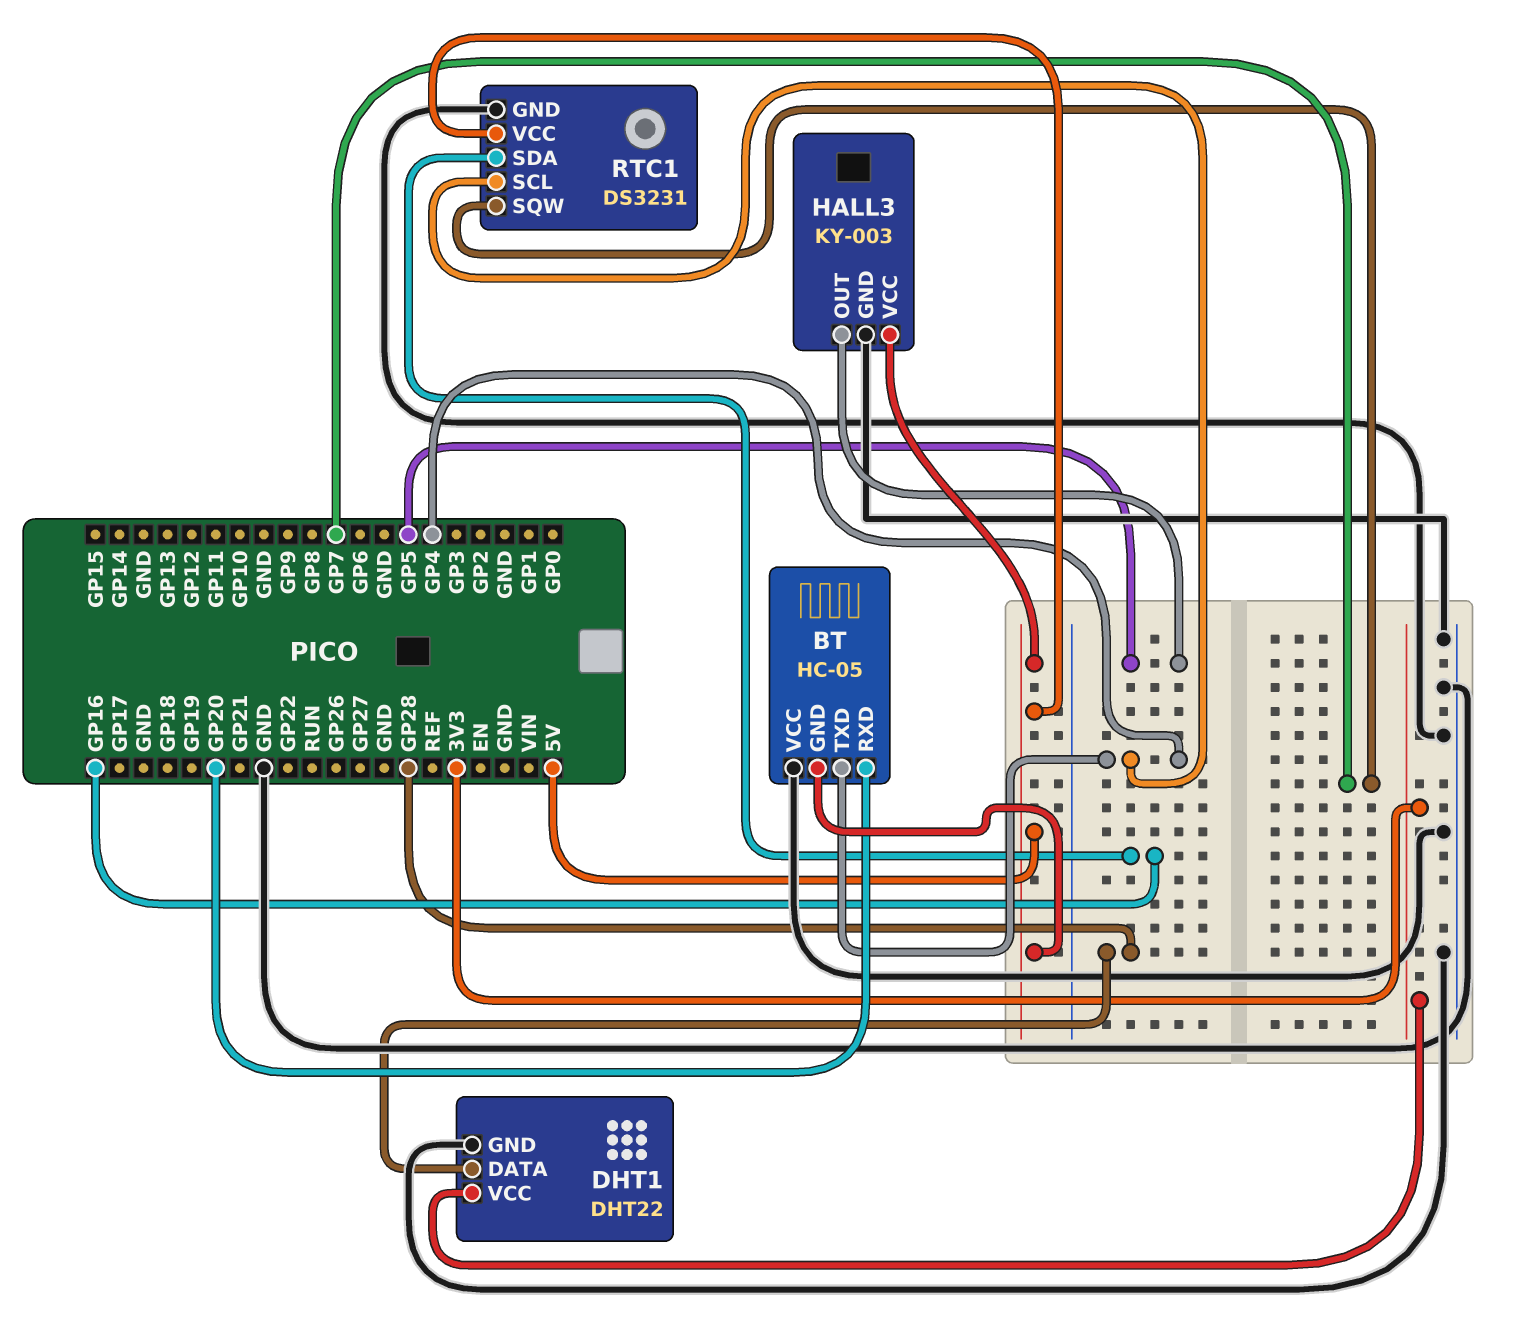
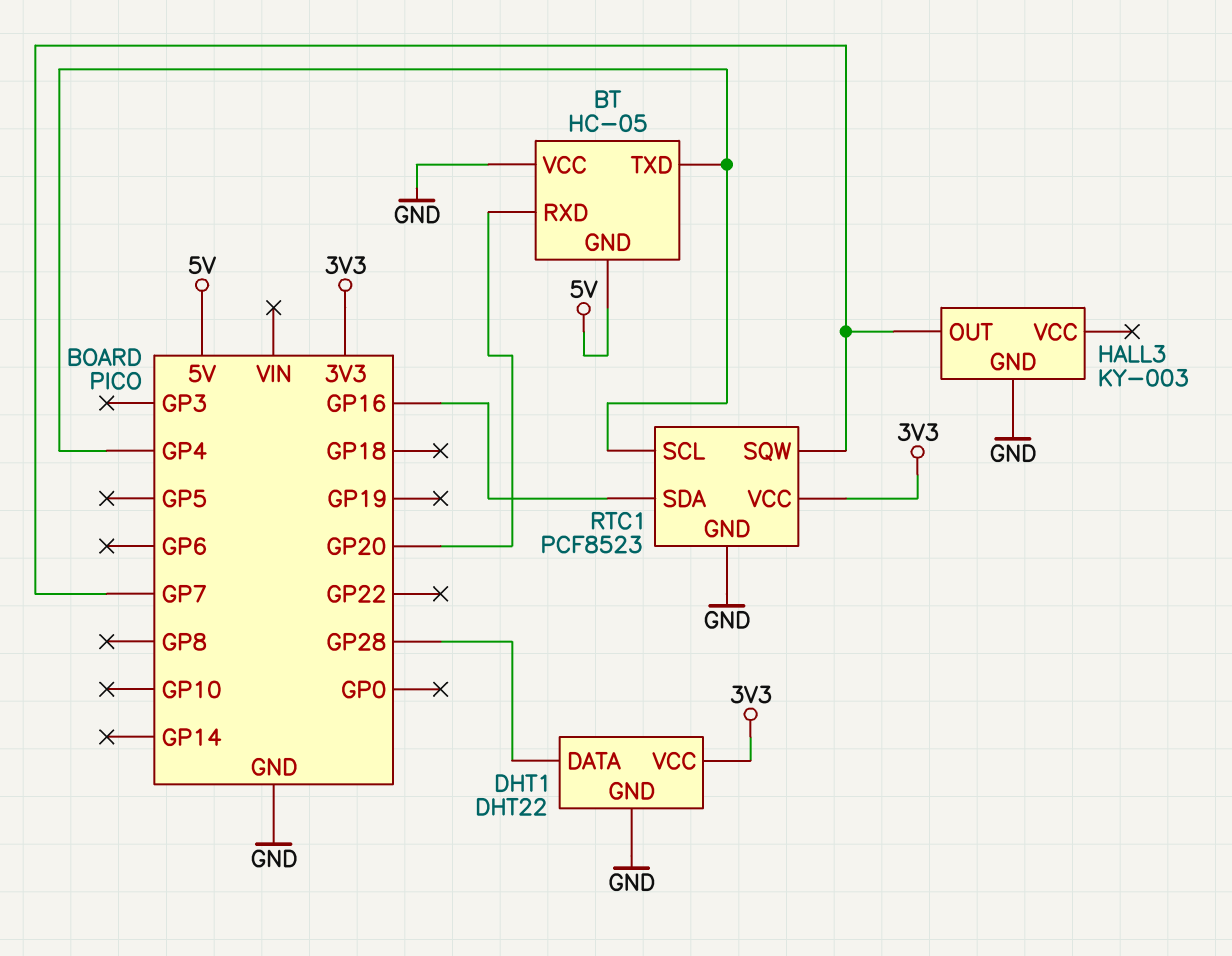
HALL3 pin OUT: GP5 -> GP7
HALL3 pin VCC: 5V -> none
RTC1: DS3231 -> PCF8523
RTC1 pin VCC: 5V -> 3V3

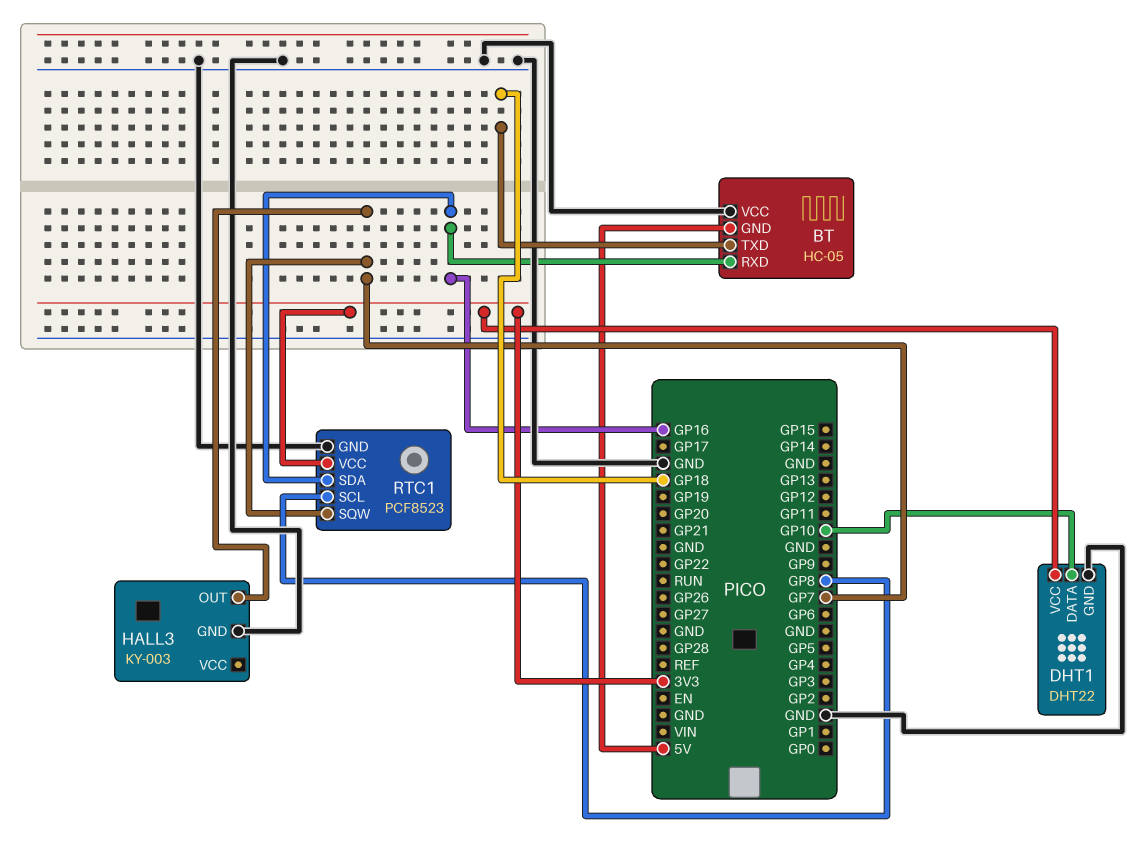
BT pin RXD: GP20 -> GP16
BT pin TXD: GP4 -> GP18
DHT1 pin DATA: GP28 -> GP10
RTC1 pin SCL: GP4 -> GP8

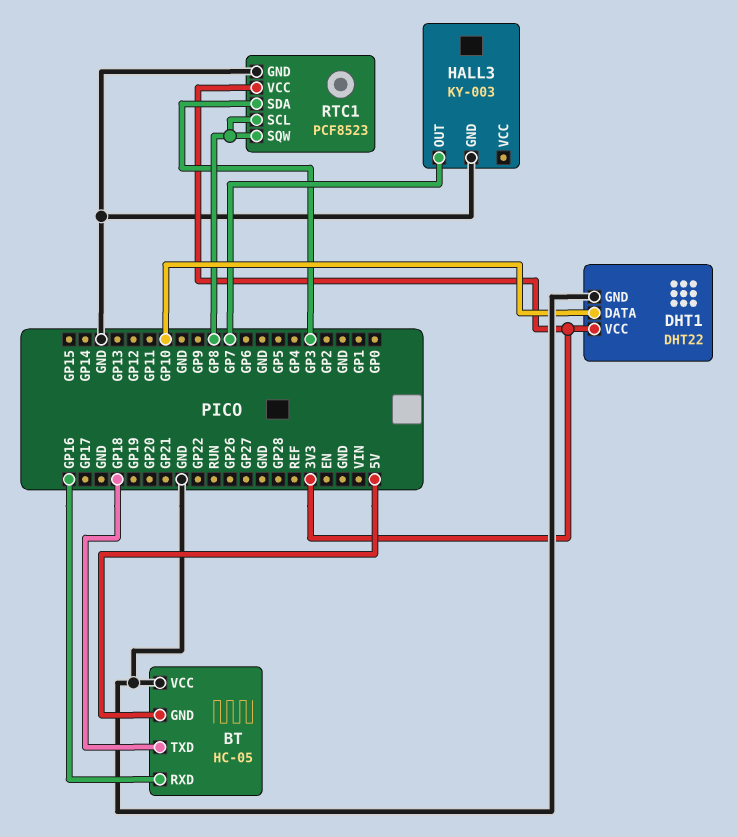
RTC1 pin SDA: GP16 -> GP3
RTC1 pin SQW: GP7 -> GP8

